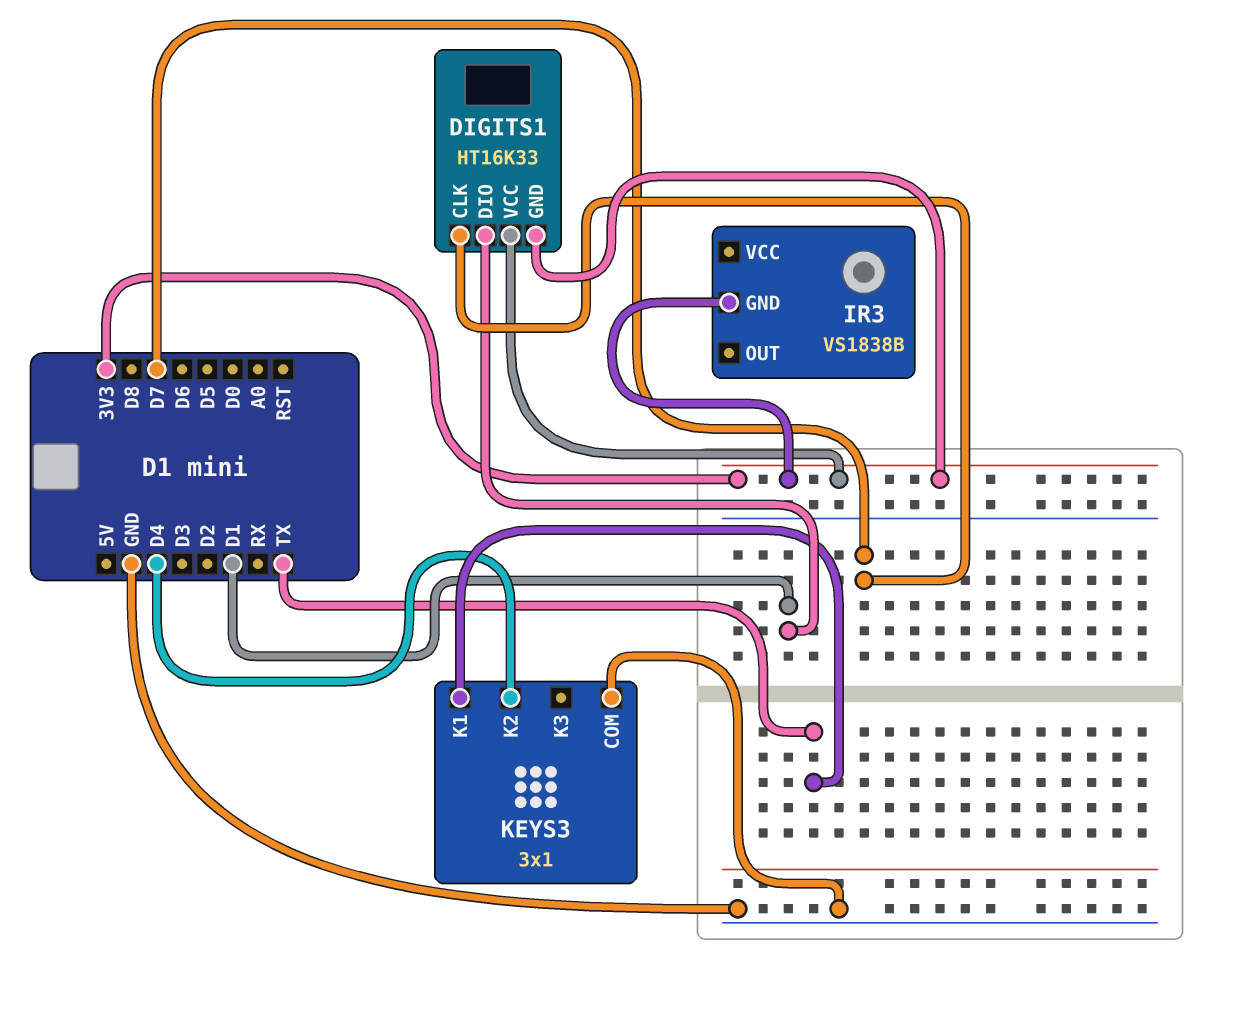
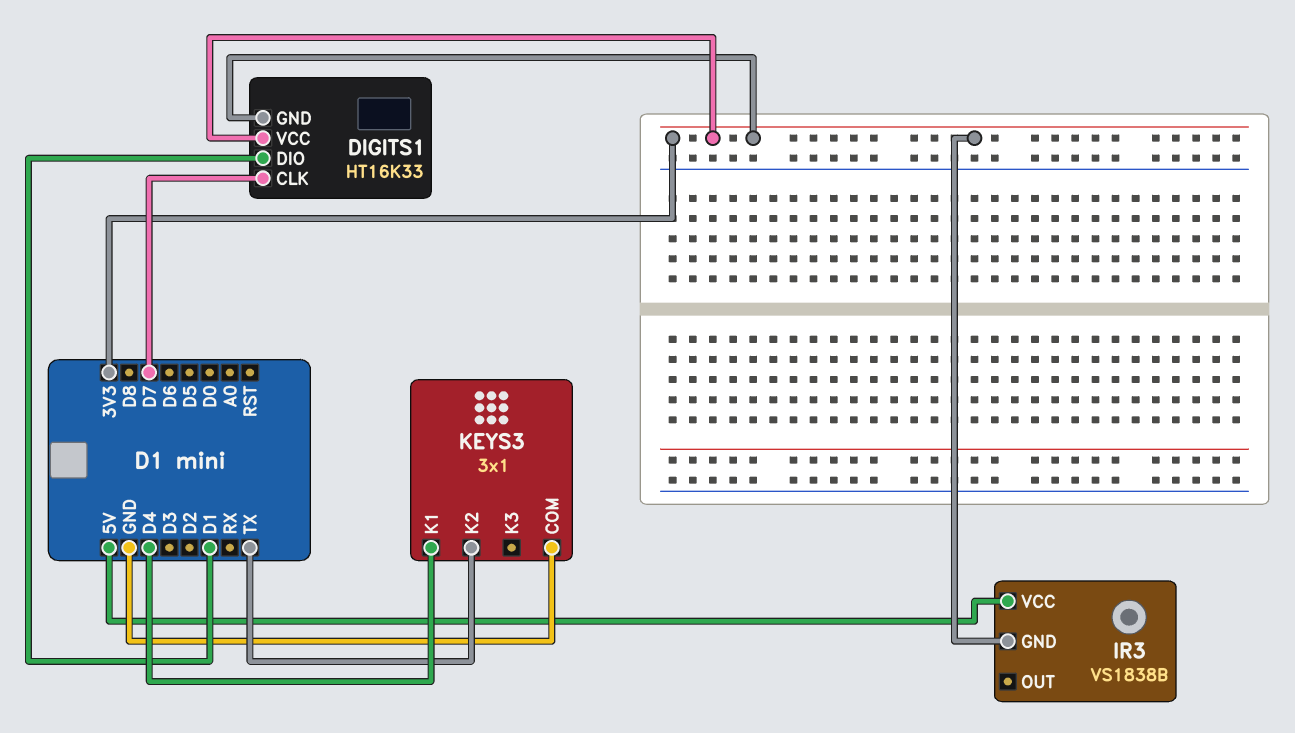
IR3 pin VCC: none -> 5V
KEYS3 pin K1: TX -> D4
KEYS3 pin K2: D4 -> TX

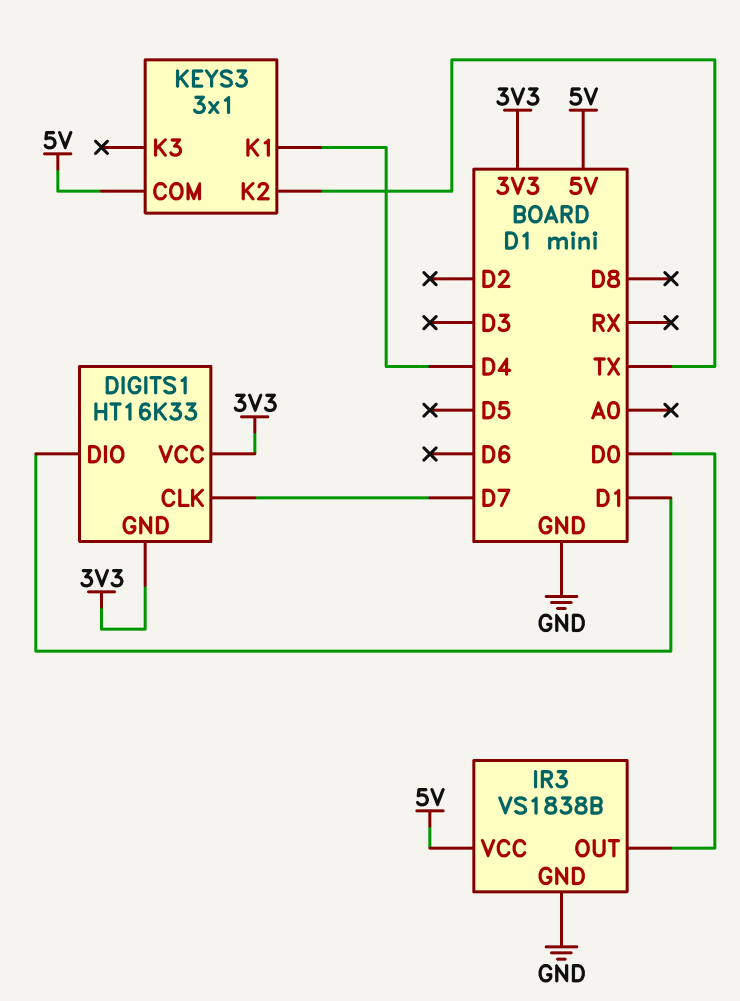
IR3 pin GND: 3V3 -> GND
IR3 pin OUT: none -> D0
KEYS3 pin COM: GND -> 5V

